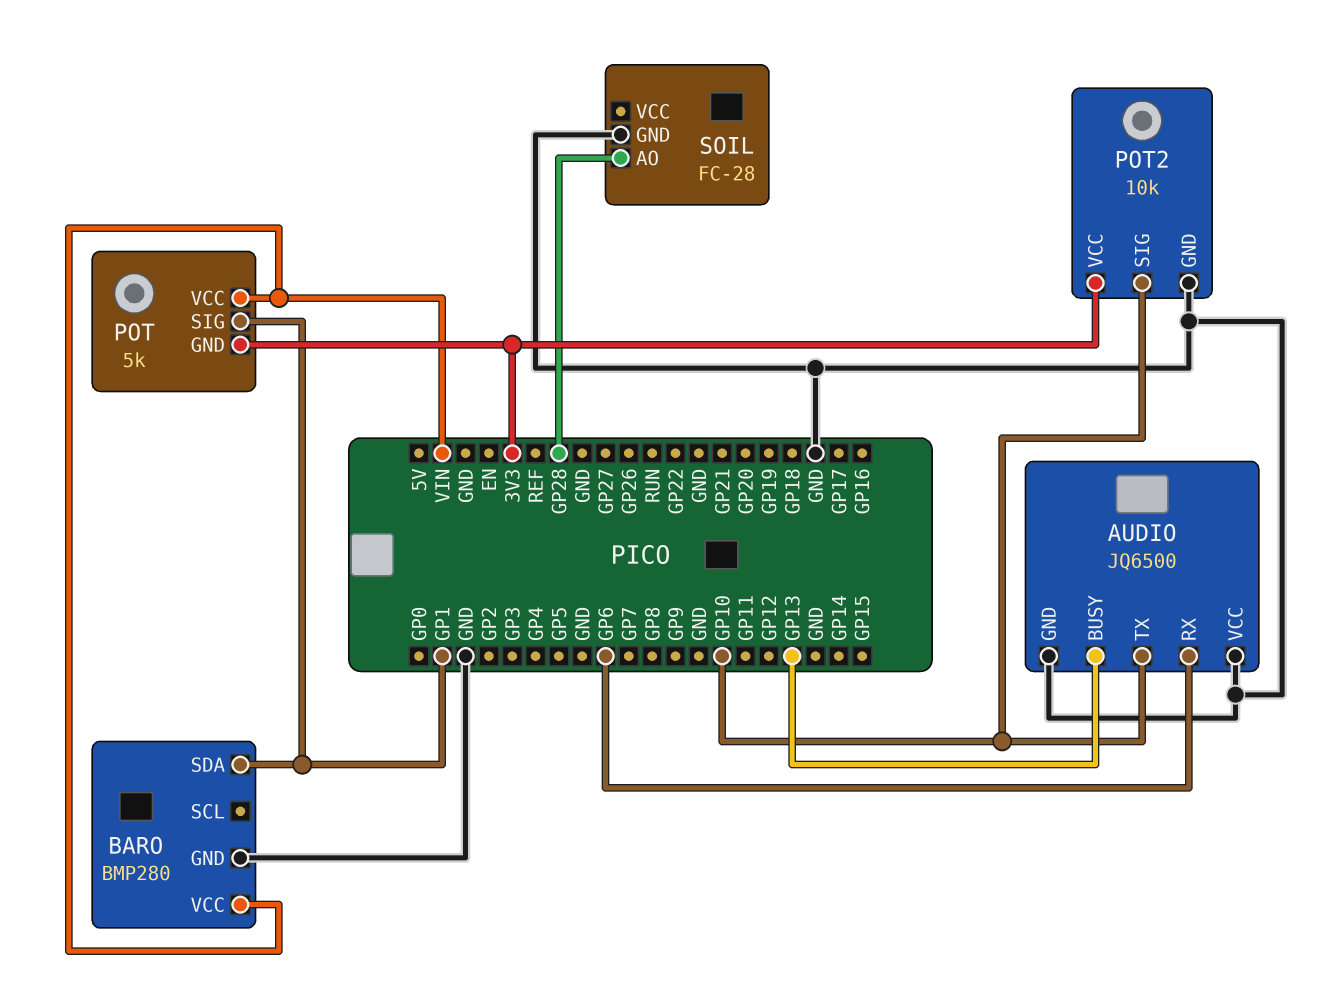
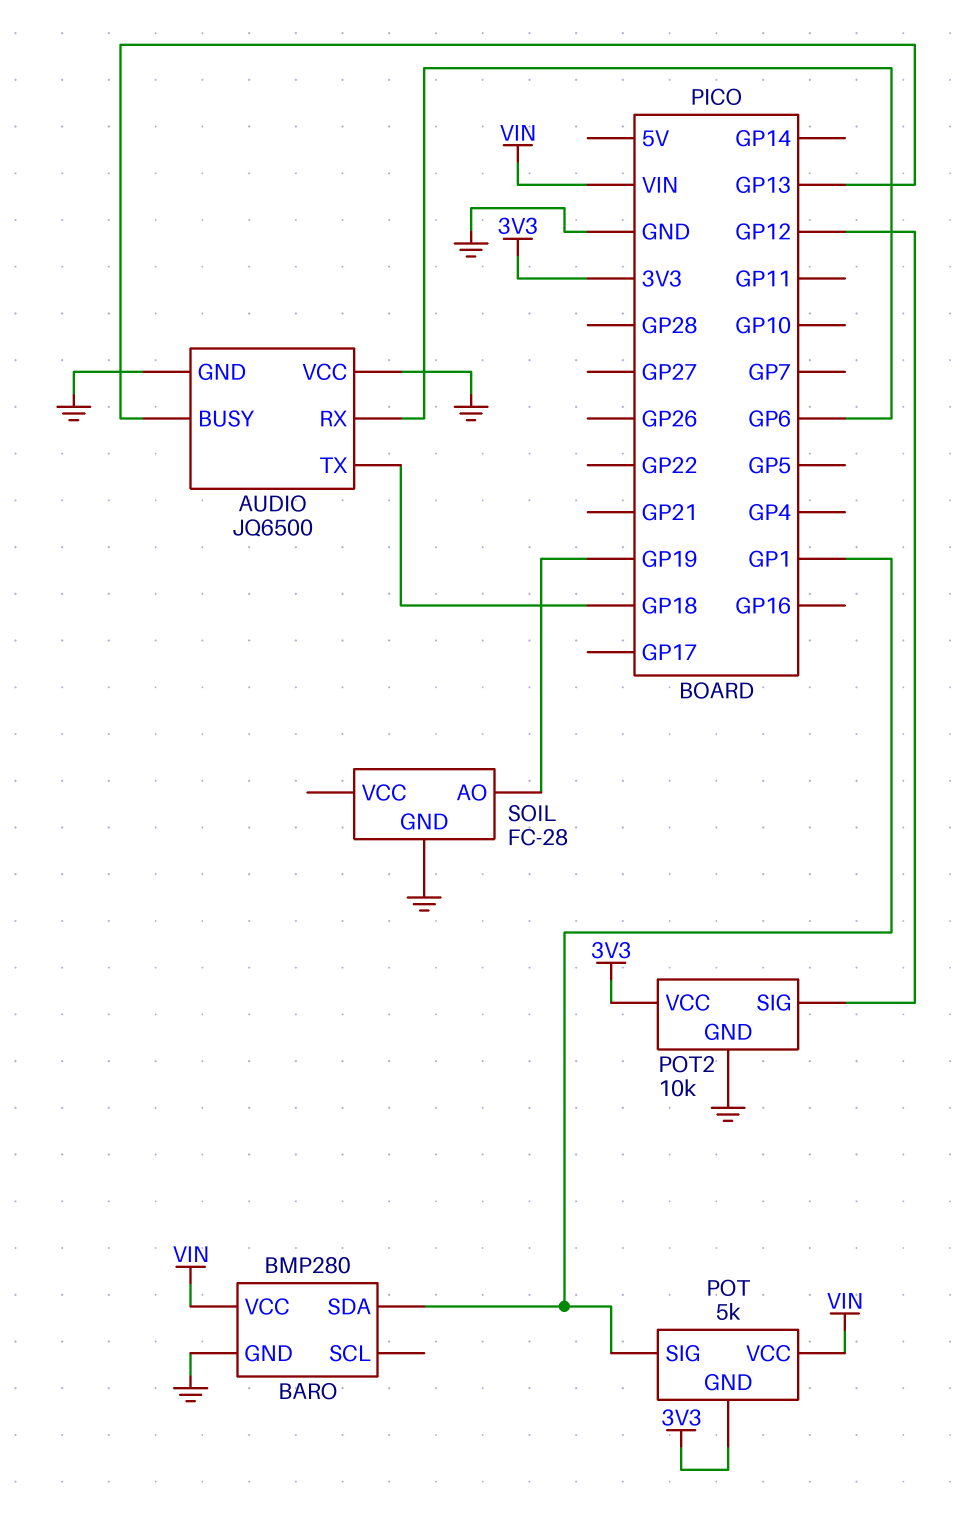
AUDIO pin TX: GP10 -> GP18
POT2 pin SIG: GP10 -> GP12
SOIL pin AO: GP28 -> GP19

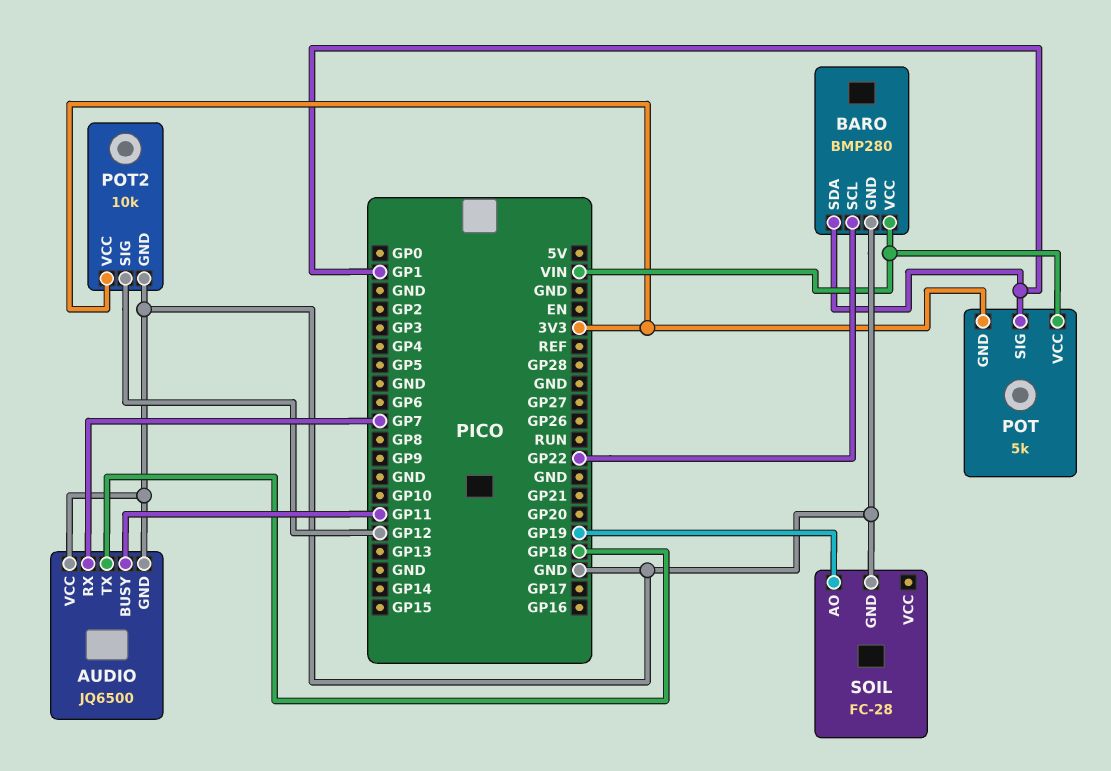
AUDIO pin BUSY: GP13 -> GP11
AUDIO pin RX: GP6 -> GP7
BARO pin SCL: none -> GP22

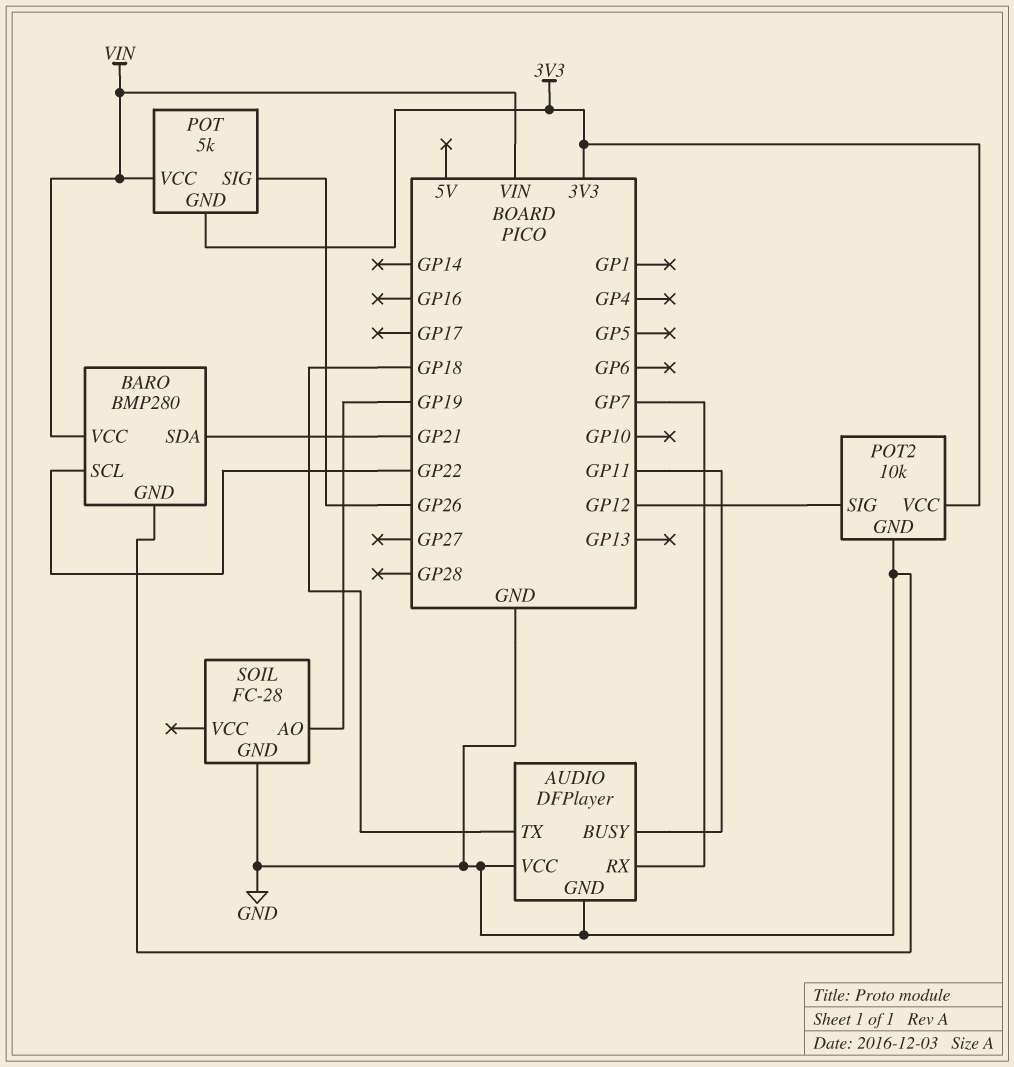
AUDIO: JQ6500 -> DFPlayer
BARO pin SDA: GP1 -> GP21
POT pin SIG: GP1 -> GP26

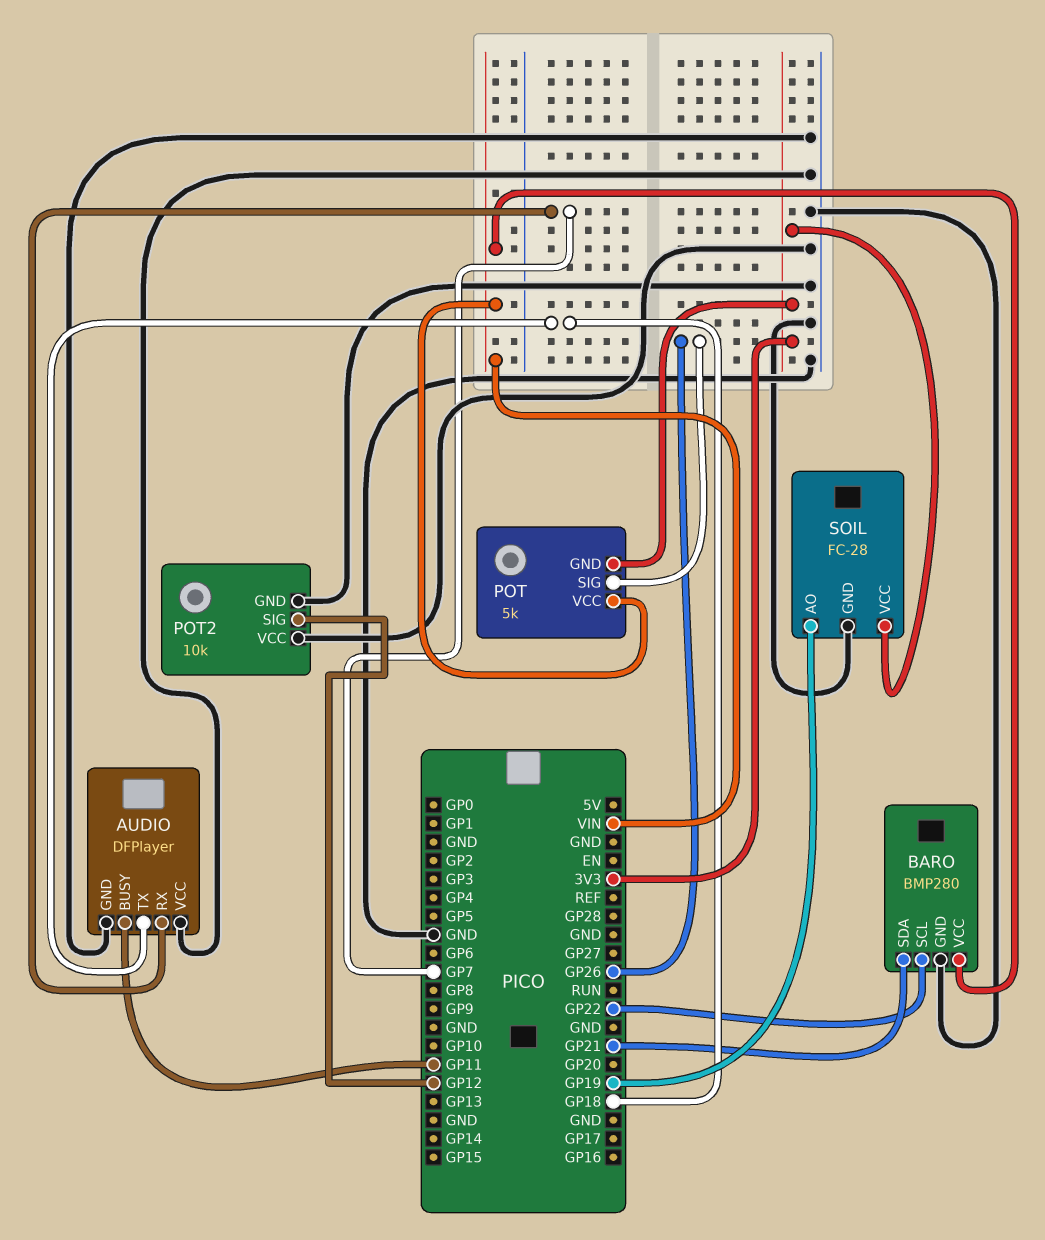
POT2 pin VCC: 3V3 -> GND
SOIL pin VCC: none -> 3V3

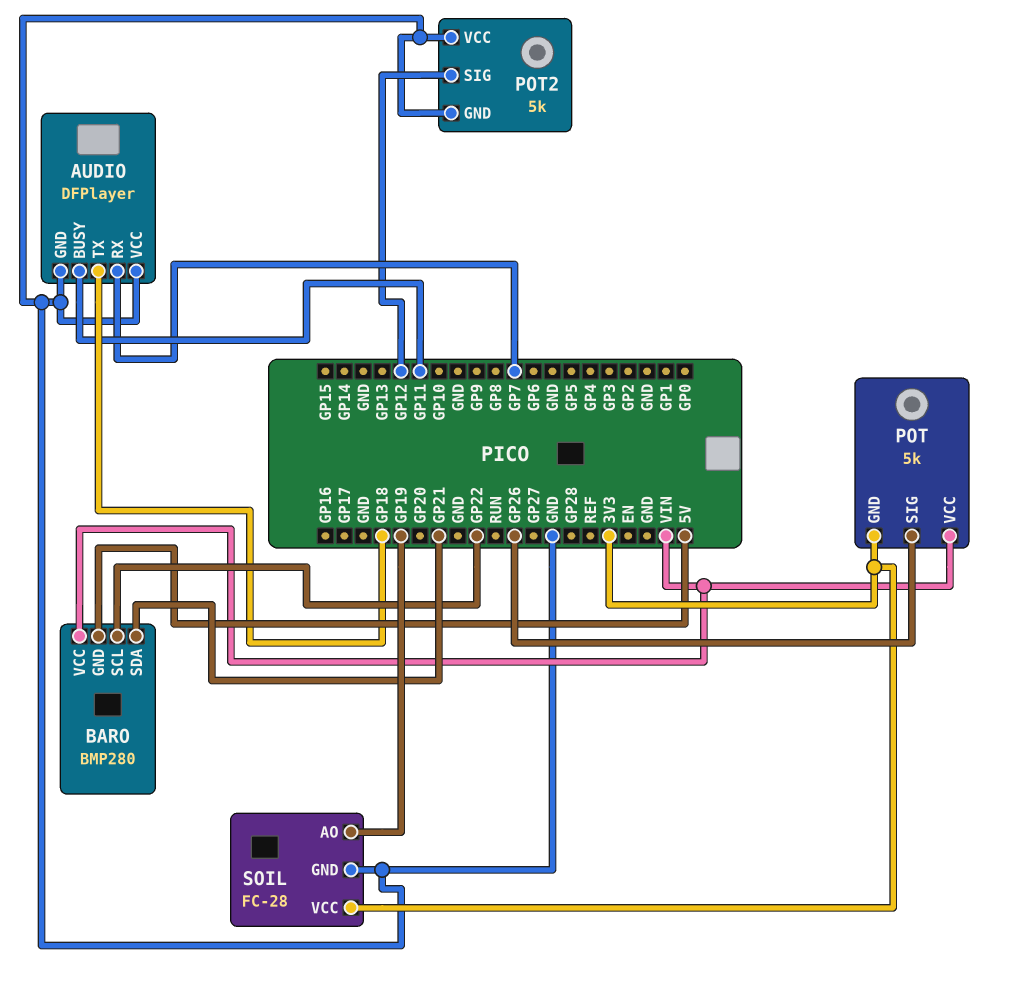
BARO pin GND: GND -> 5V
POT2: 10k -> 5k

